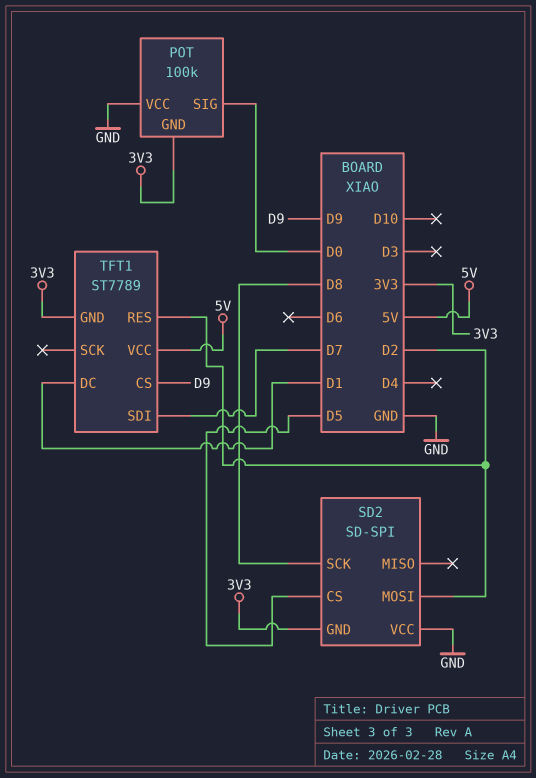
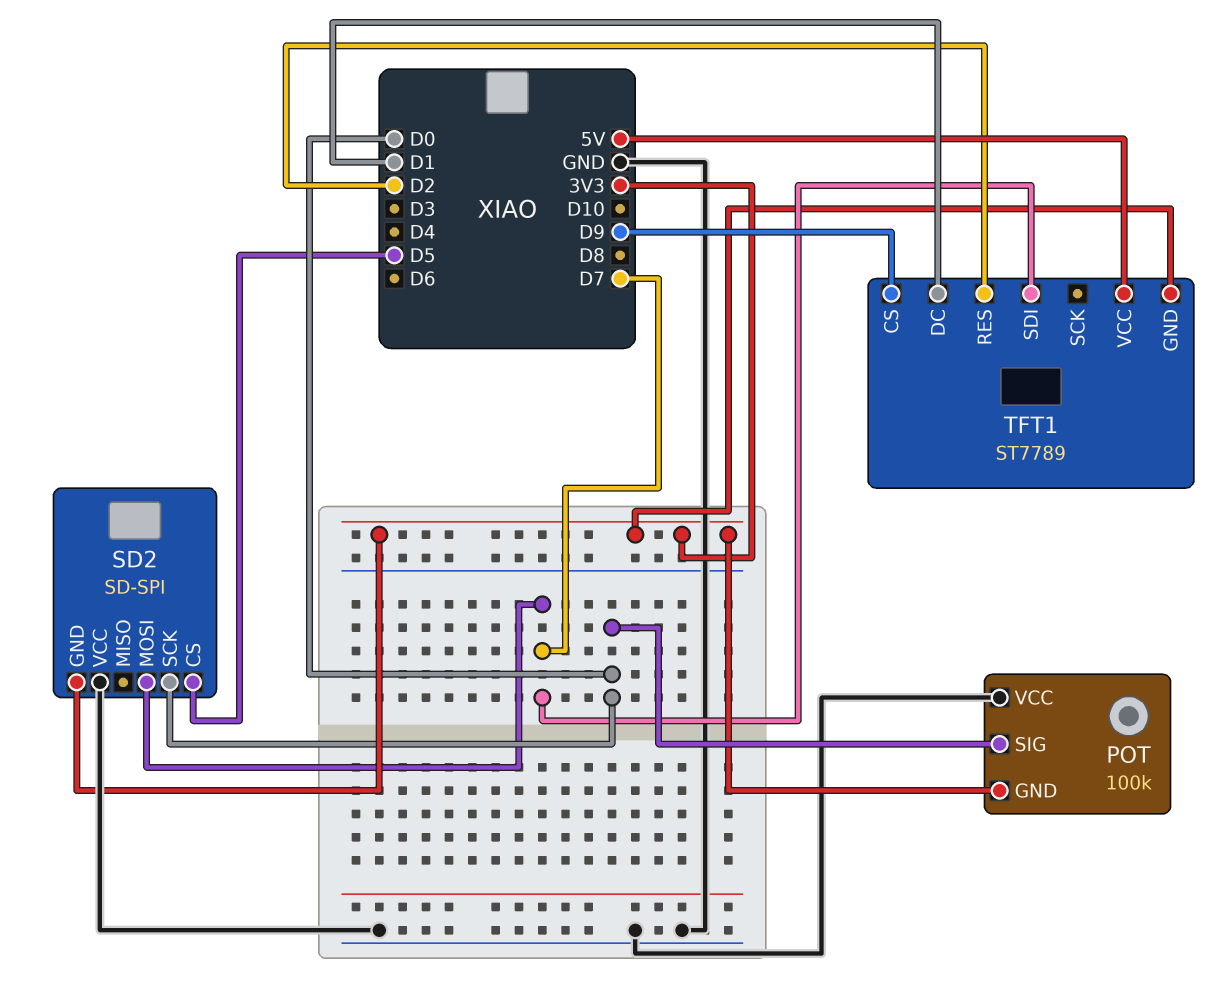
SD2 pin MOSI: D2 -> D7
SD2 pin SCK: D8 -> D0

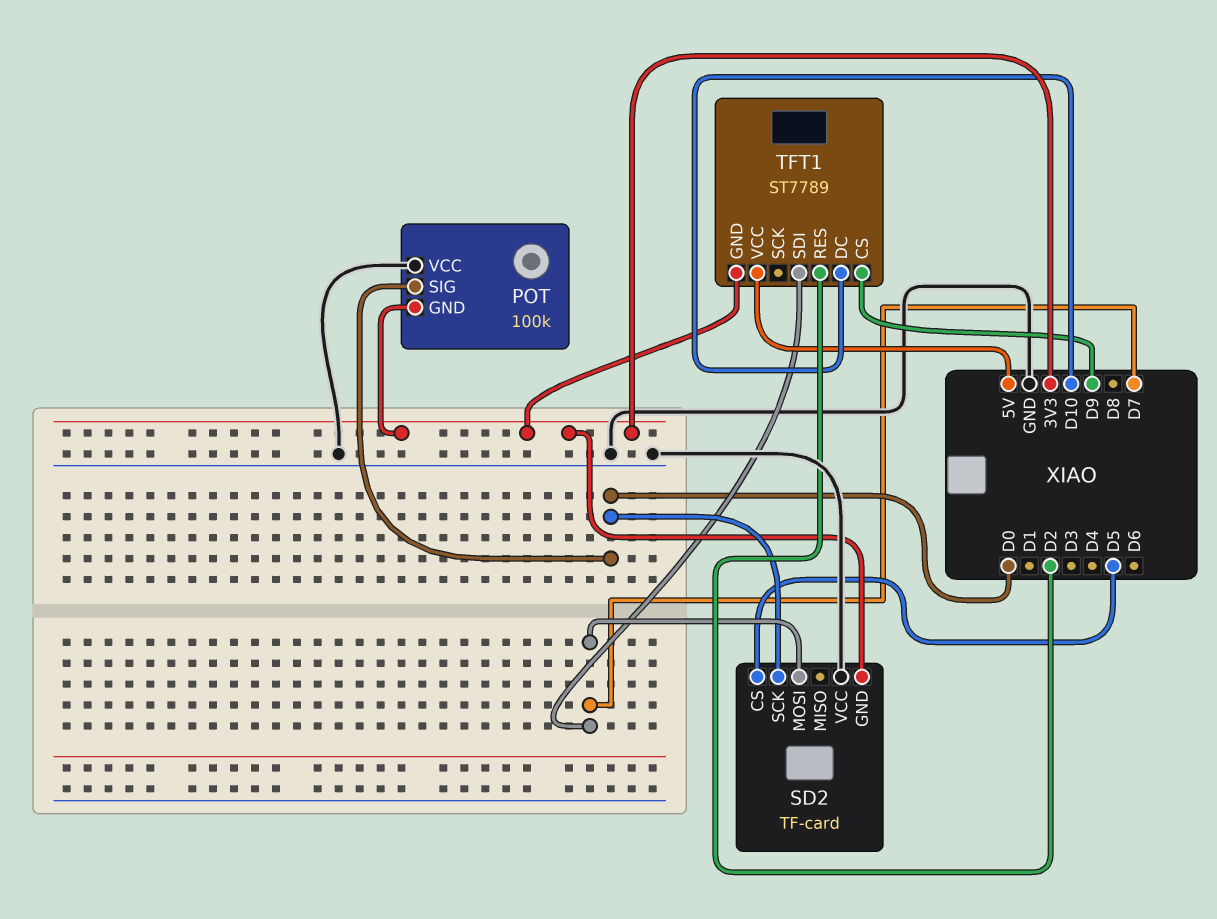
SD2: SD-SPI -> TF-card
TFT1 pin DC: D1 -> D10

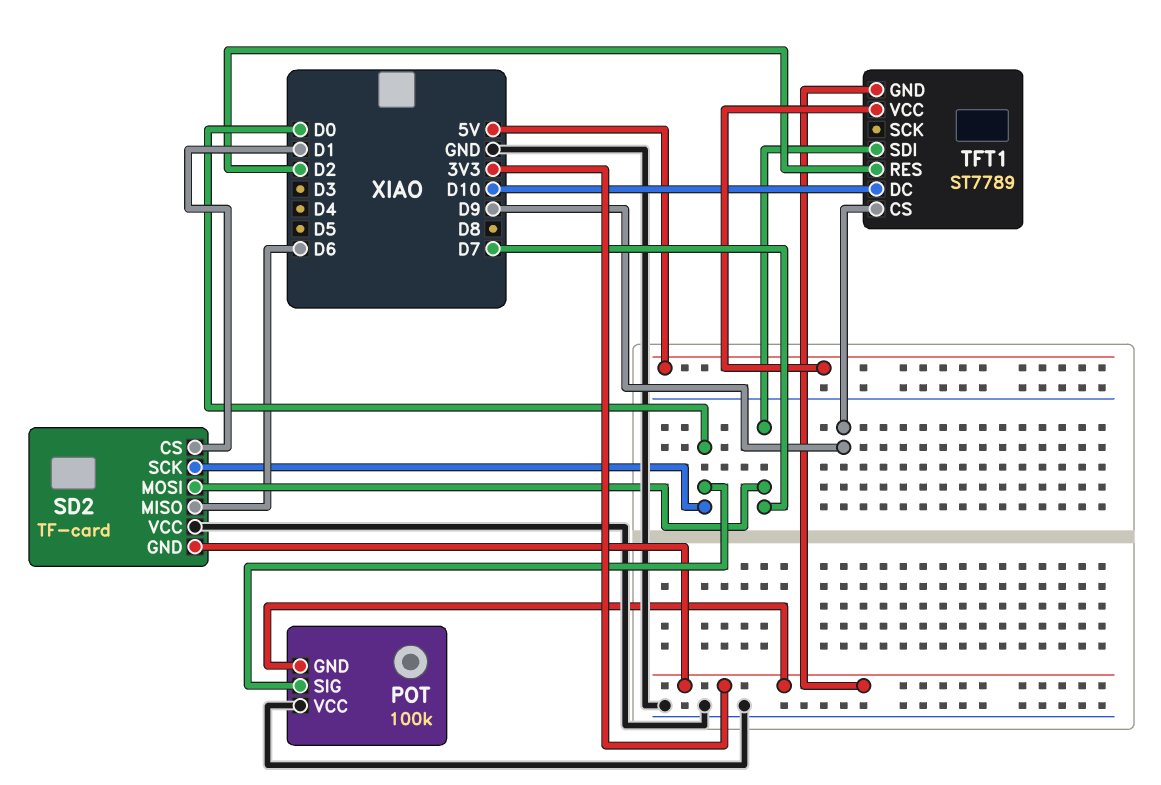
SD2 pin CS: D5 -> D1
SD2 pin MISO: none -> D6

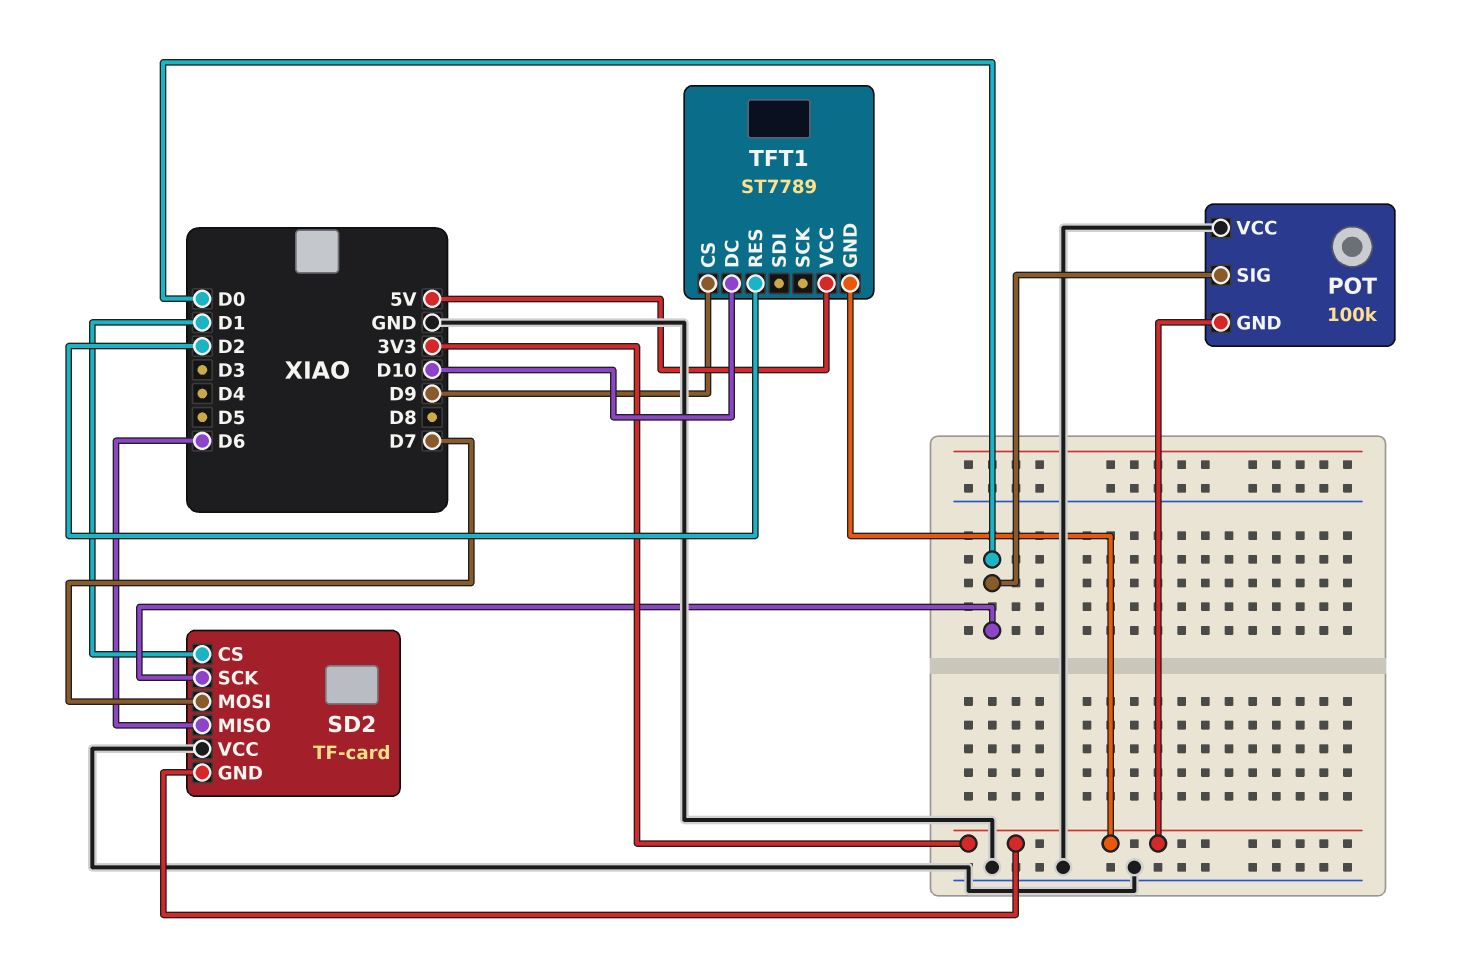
TFT1 pin SDI: D7 -> none

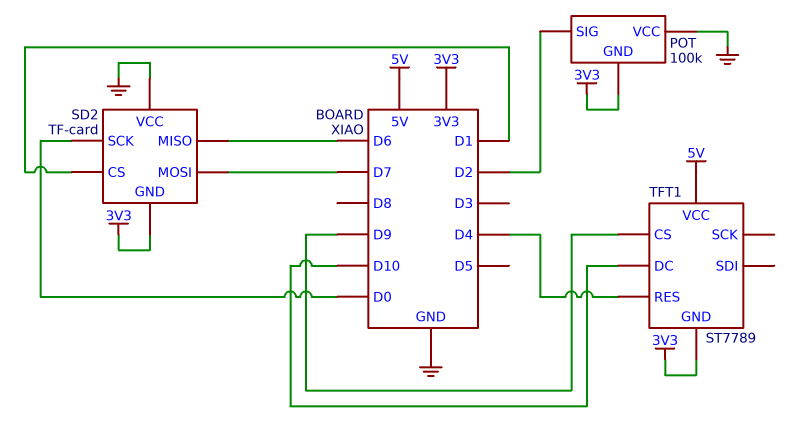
POT pin SIG: D0 -> D2
TFT1 pin RES: D2 -> D4

